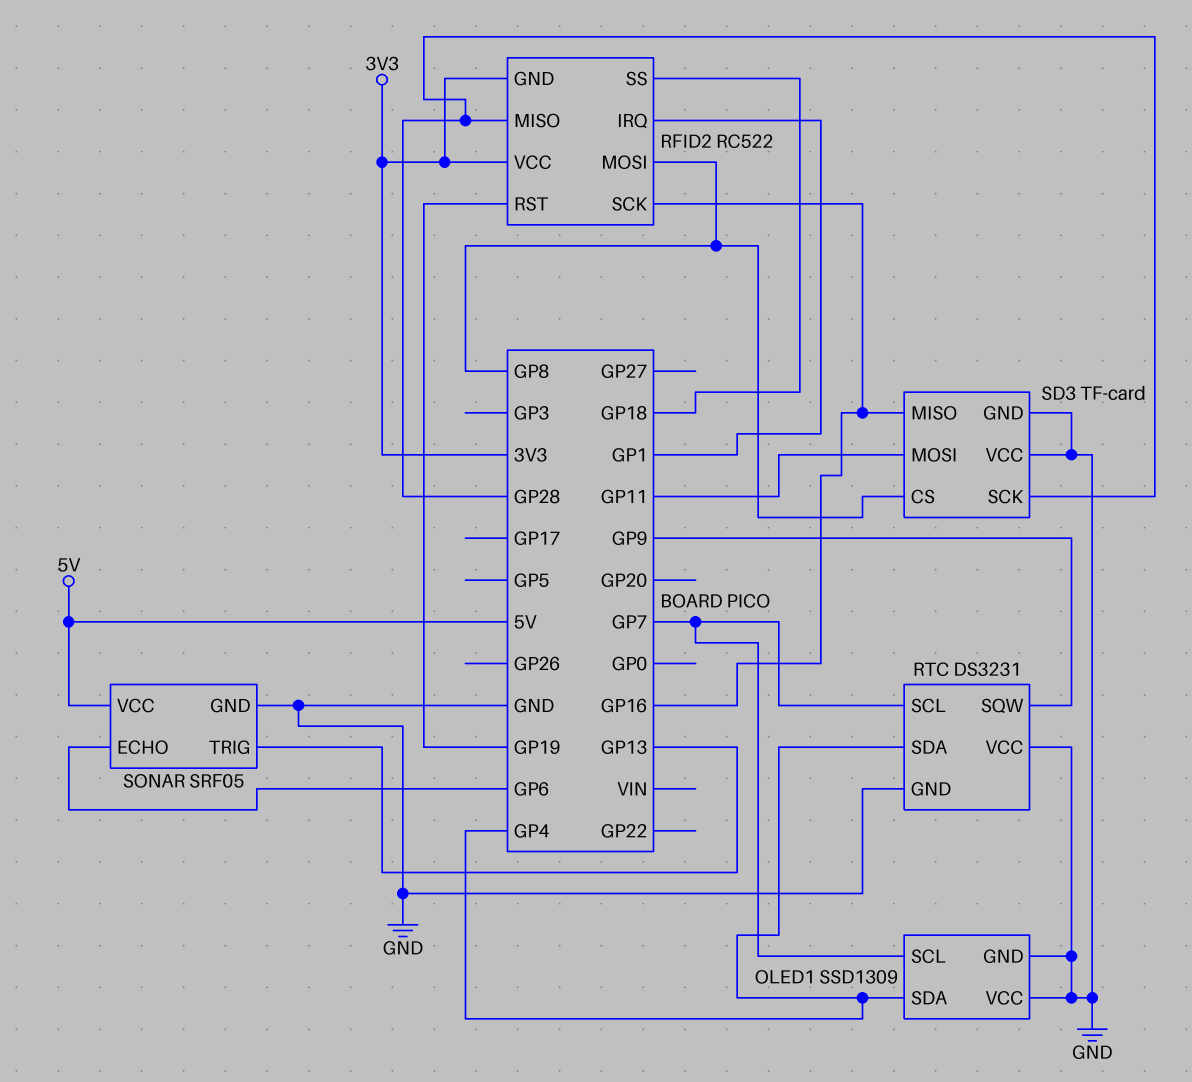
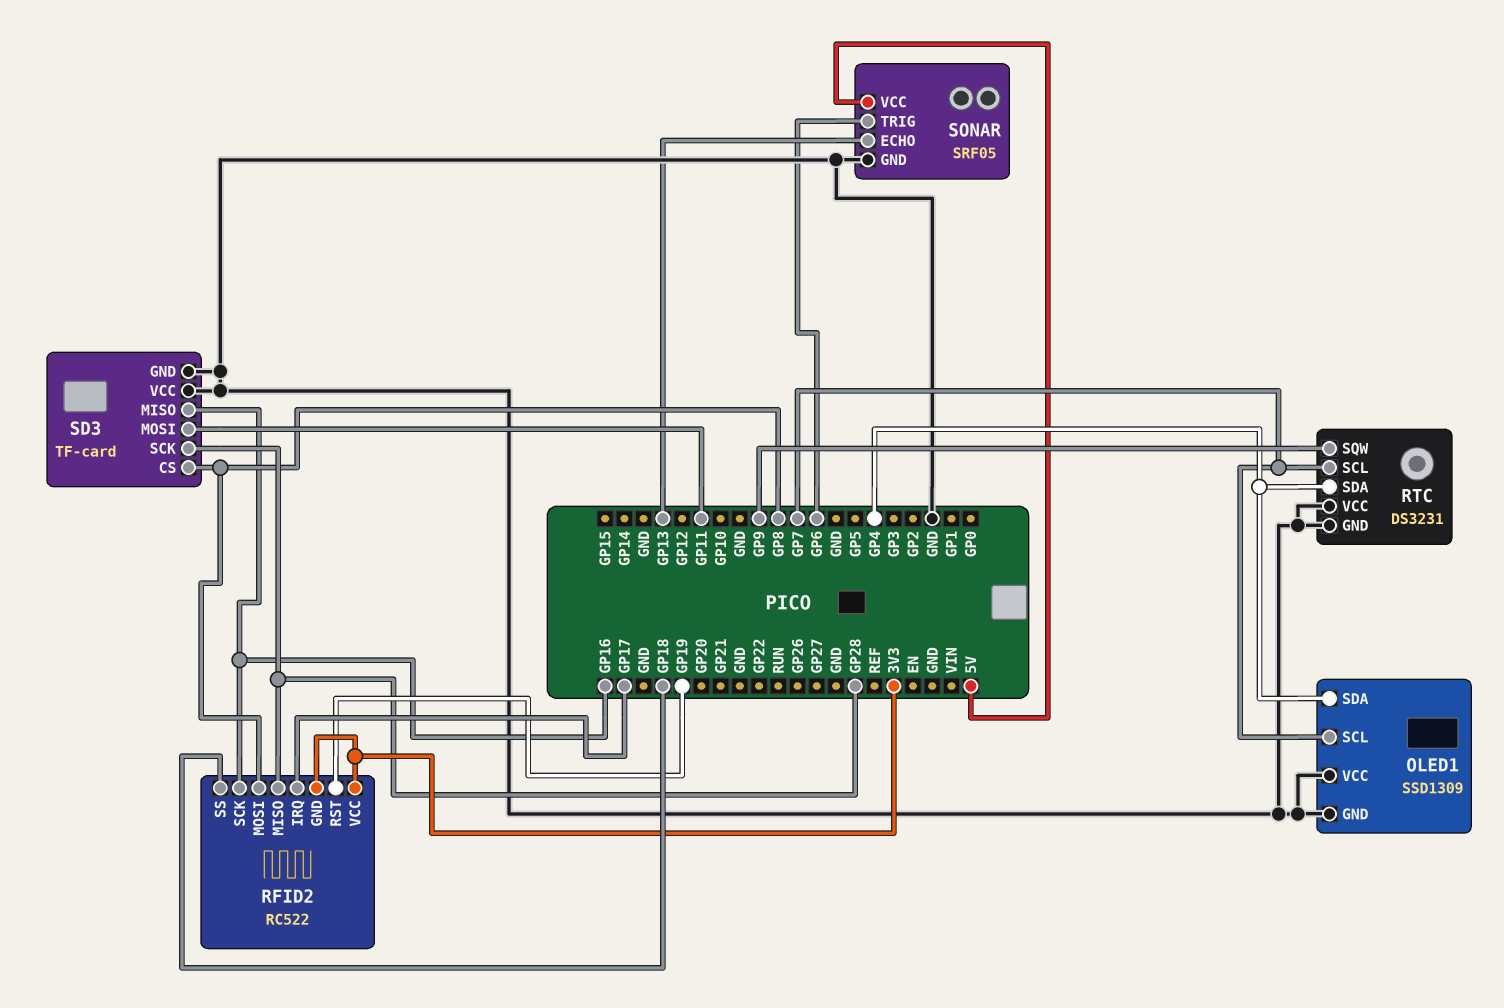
RFID2 pin IRQ: GP1 -> GP17
SONAR pin ECHO: GP6 -> GP13
SONAR pin TRIG: GP13 -> GP6

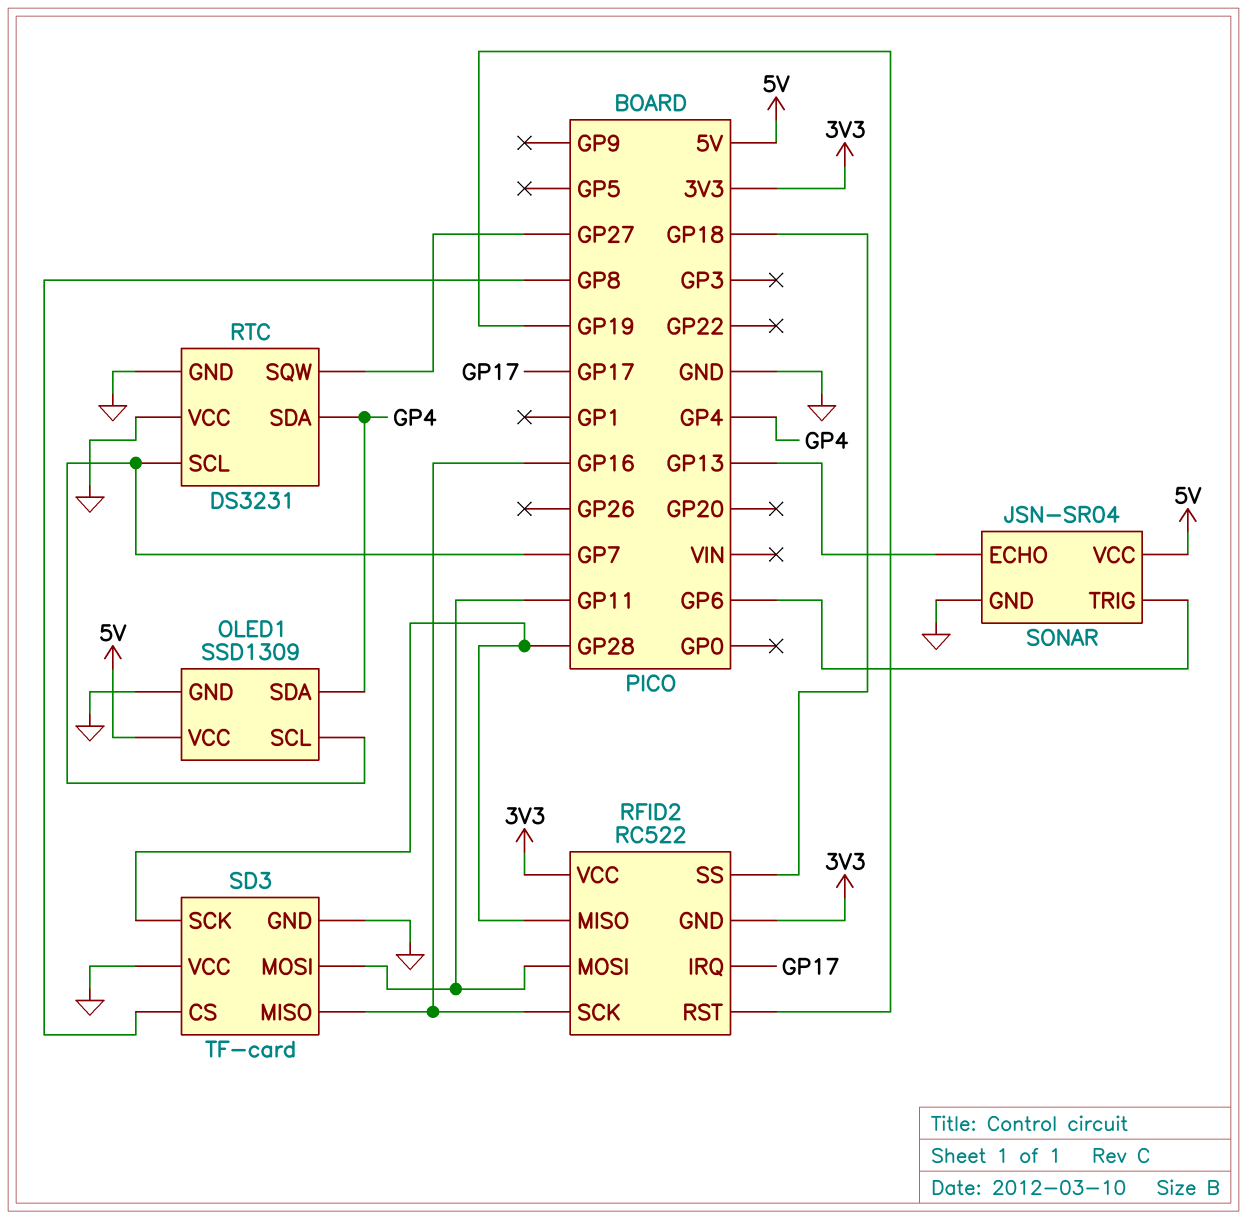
OLED1 pin VCC: GND -> 5V
RFID2 pin MOSI: GP8 -> GP11
RTC pin SQW: GP9 -> GP27
SONAR: SRF05 -> JSN-SR04

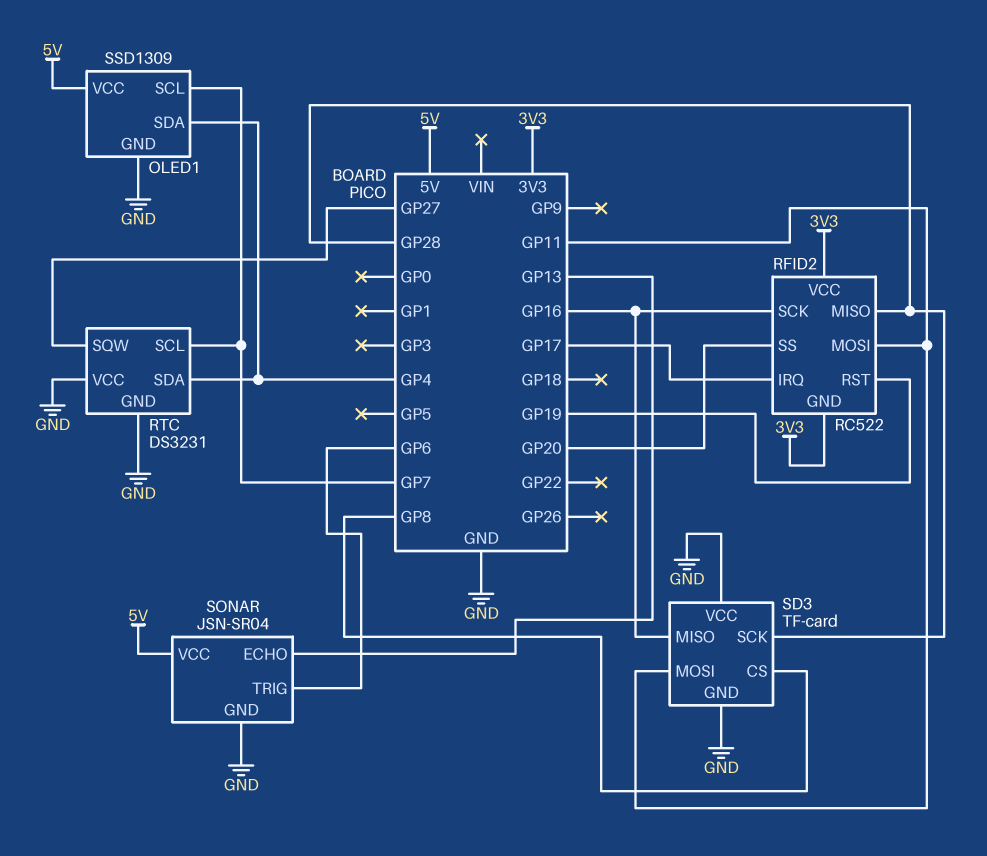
RFID2 pin SS: GP18 -> GP20

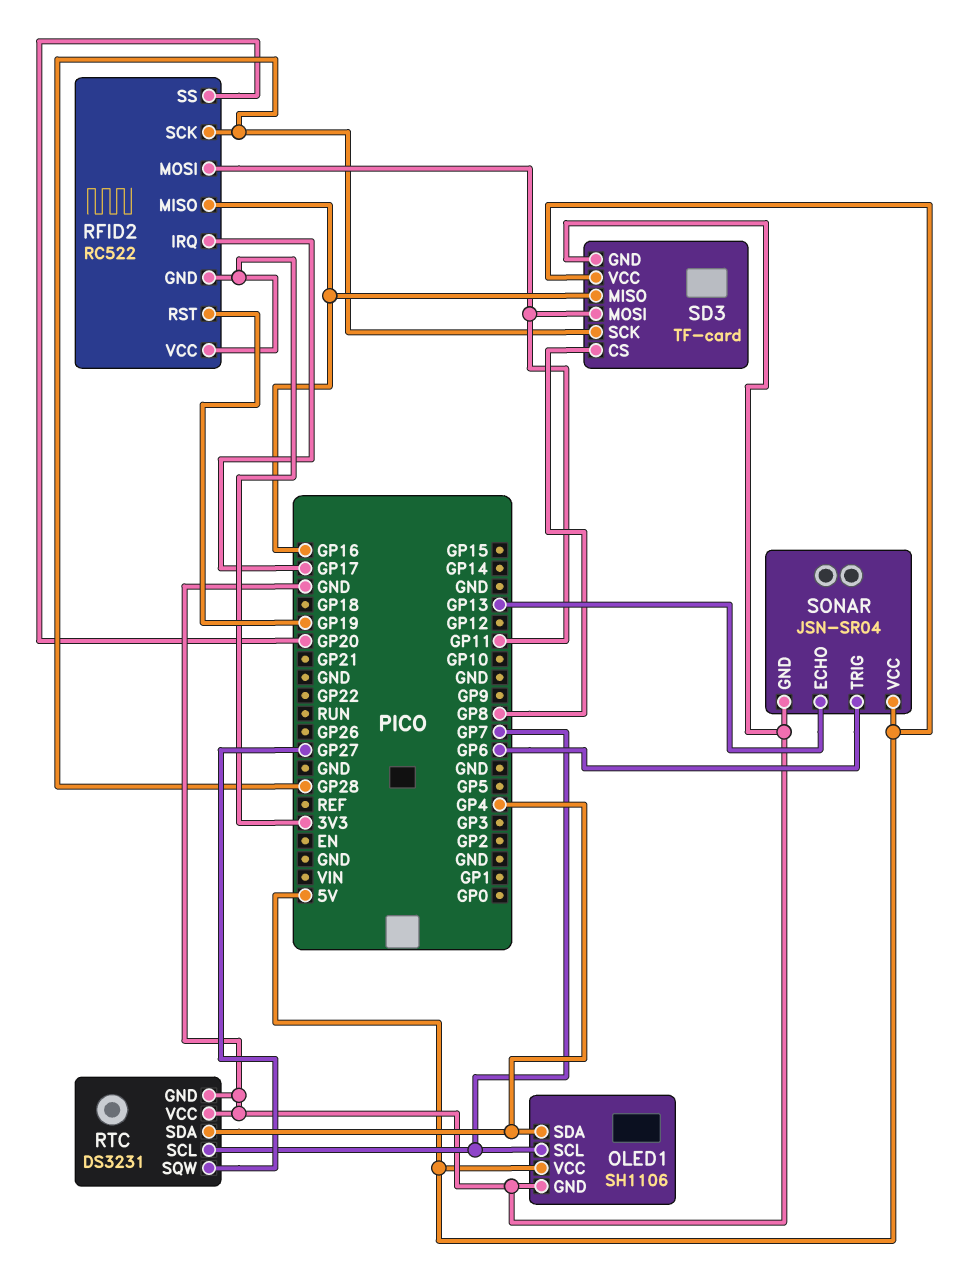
OLED1: SSD1309 -> SH1106
RFID2 pin MISO: GP28 -> GP16
RFID2 pin SCK: GP16 -> GP28
SD3 pin VCC: GND -> 5V

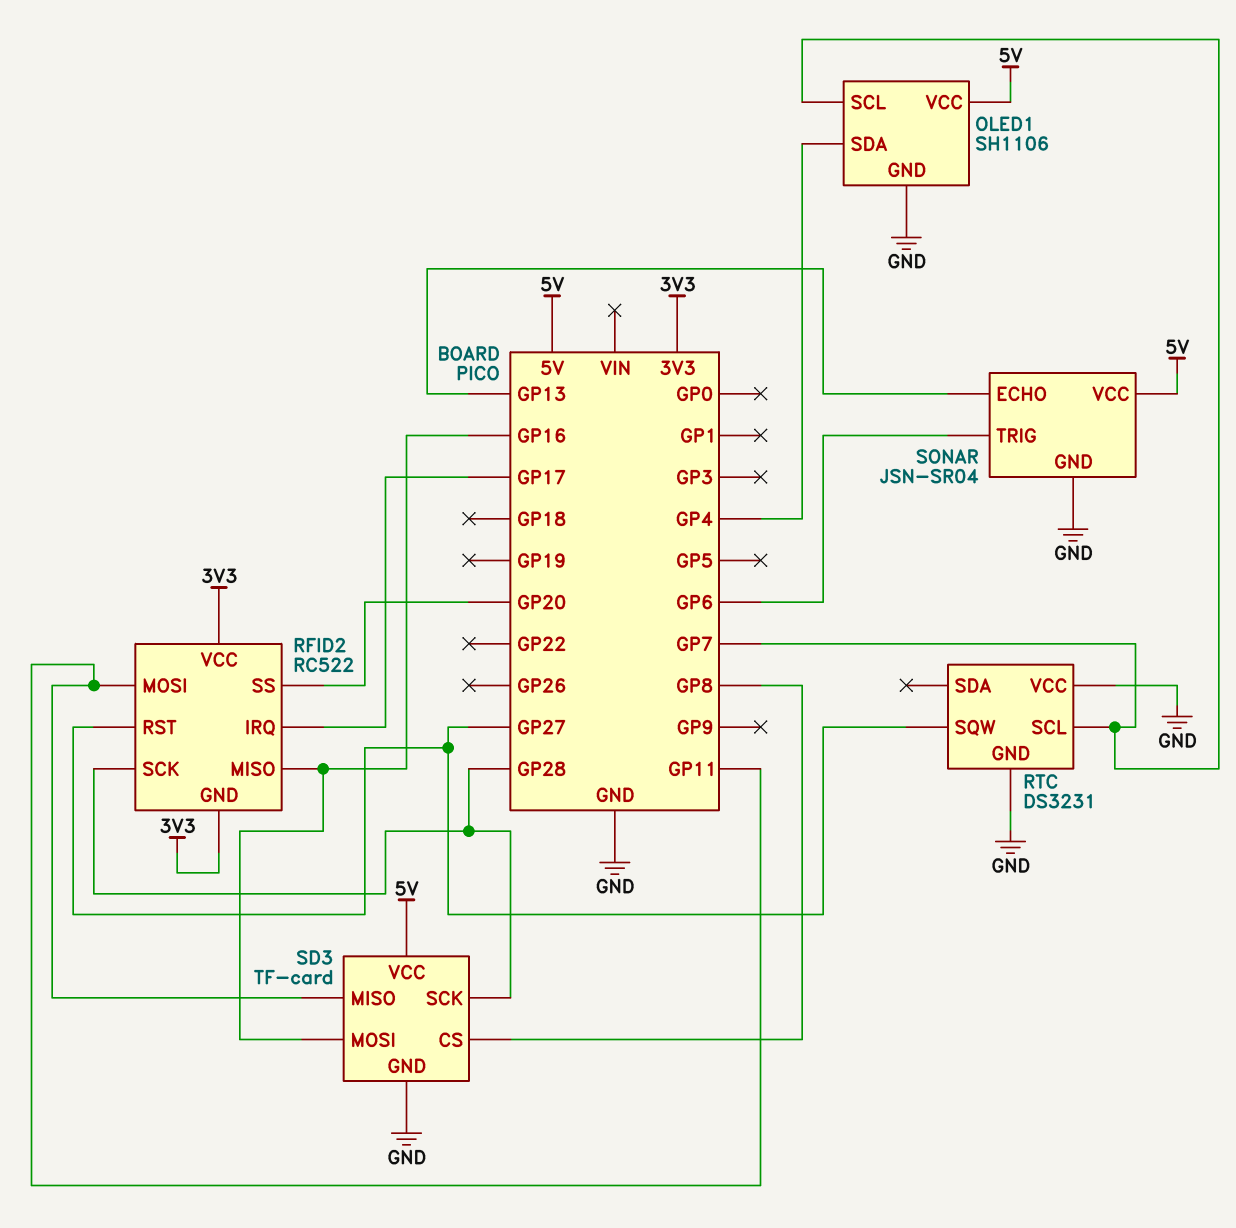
RFID2 pin RST: GP19 -> GP27
RTC pin SDA: GP4 -> none
SD3 pin MISO: GP16 -> GP11
SD3 pin MOSI: GP11 -> GP16

